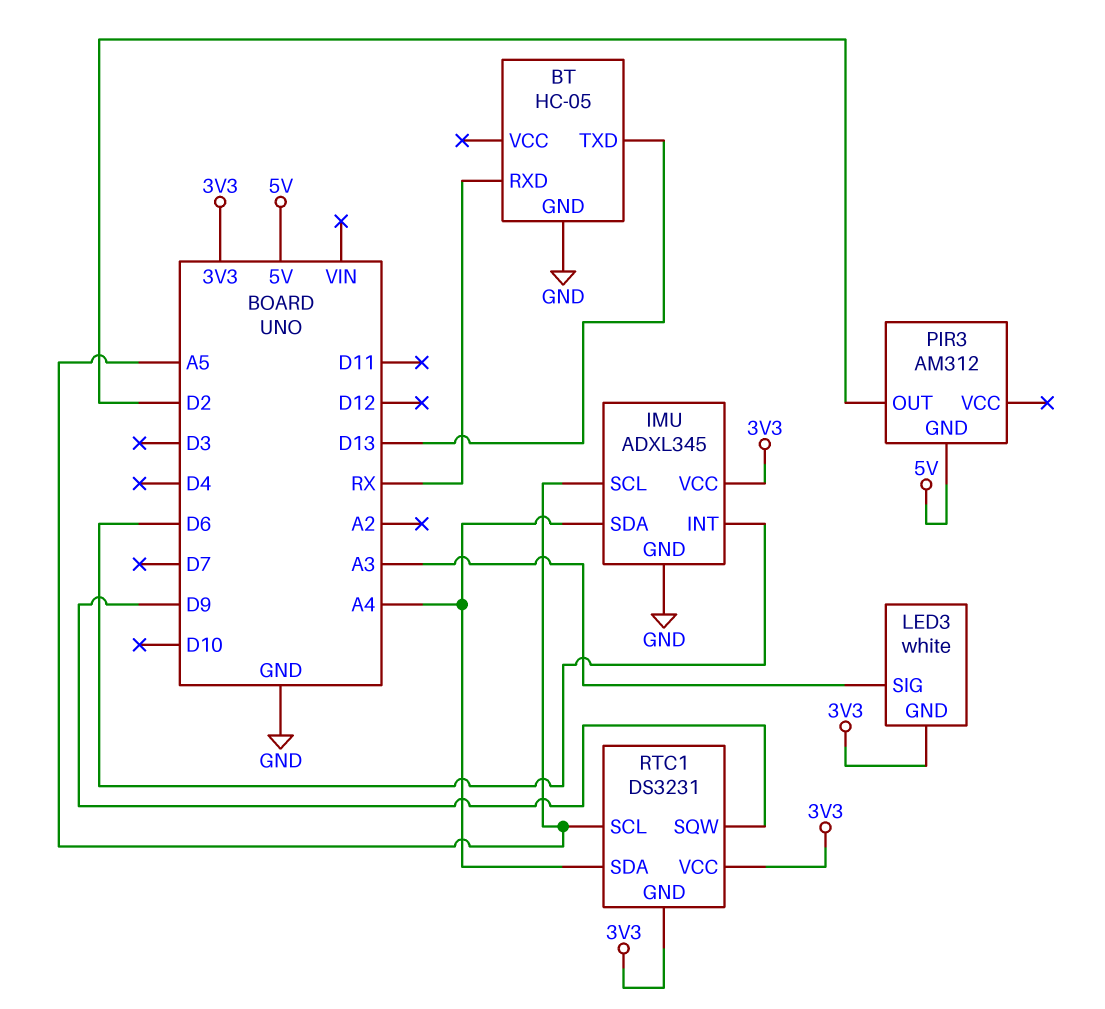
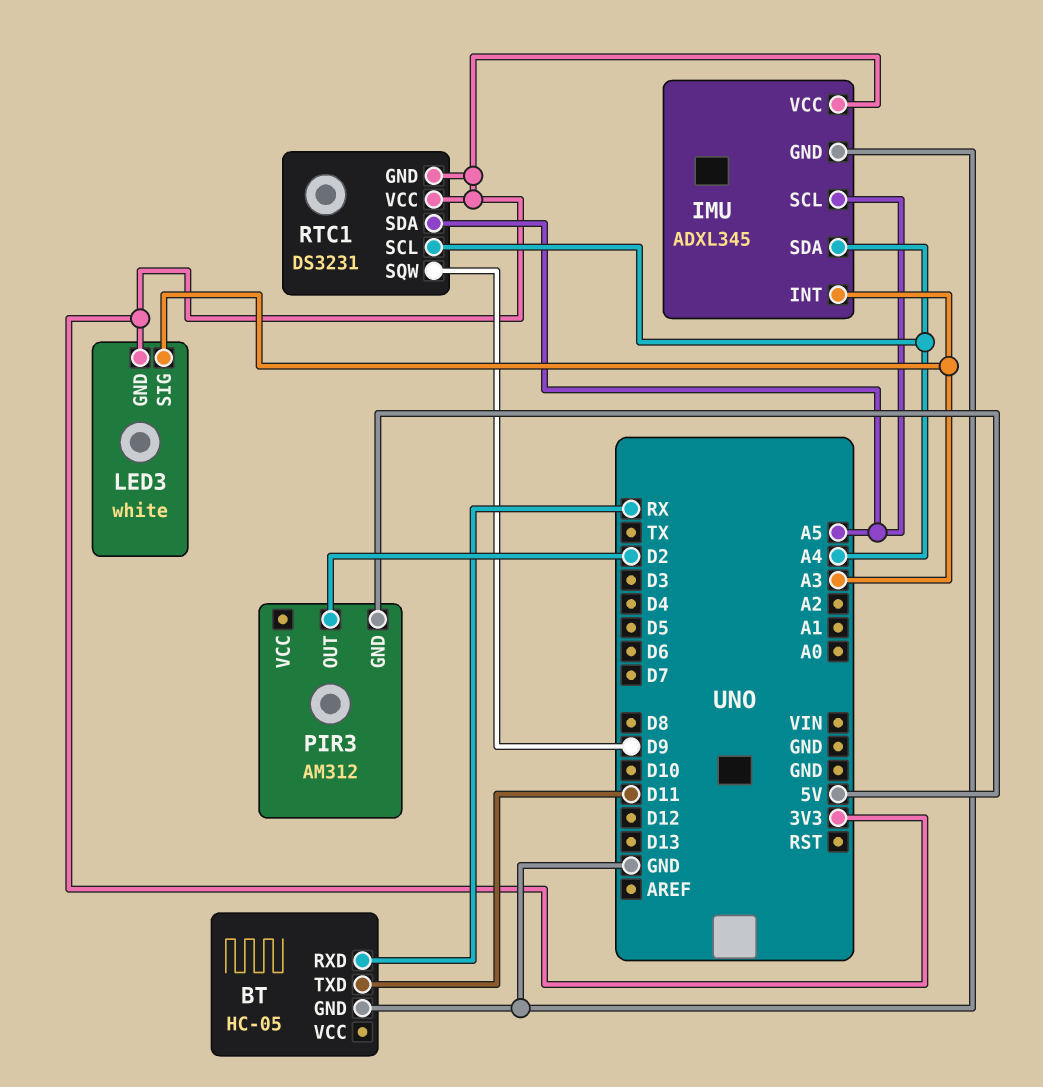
BT pin TXD: D13 -> D11
IMU pin INT: D6 -> A3
RTC1 pin SCL: A5 -> A4
RTC1 pin SDA: A4 -> A5

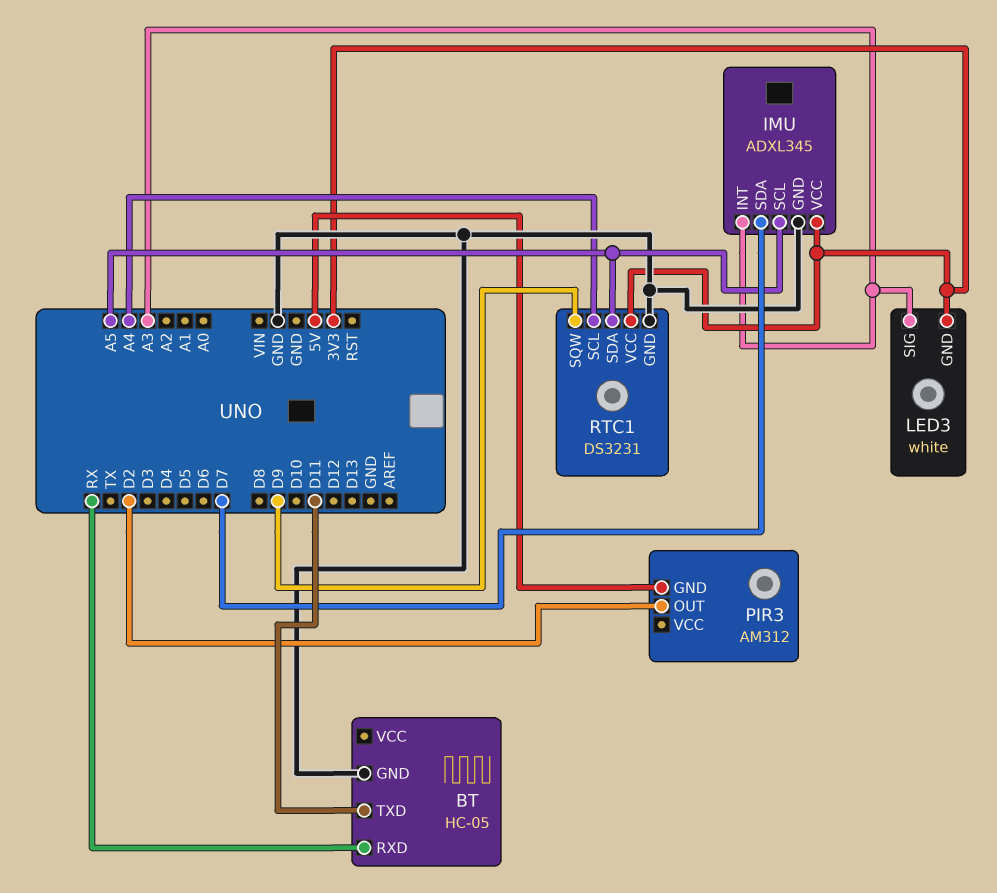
IMU pin SDA: A4 -> D7
RTC1 pin GND: 3V3 -> GND

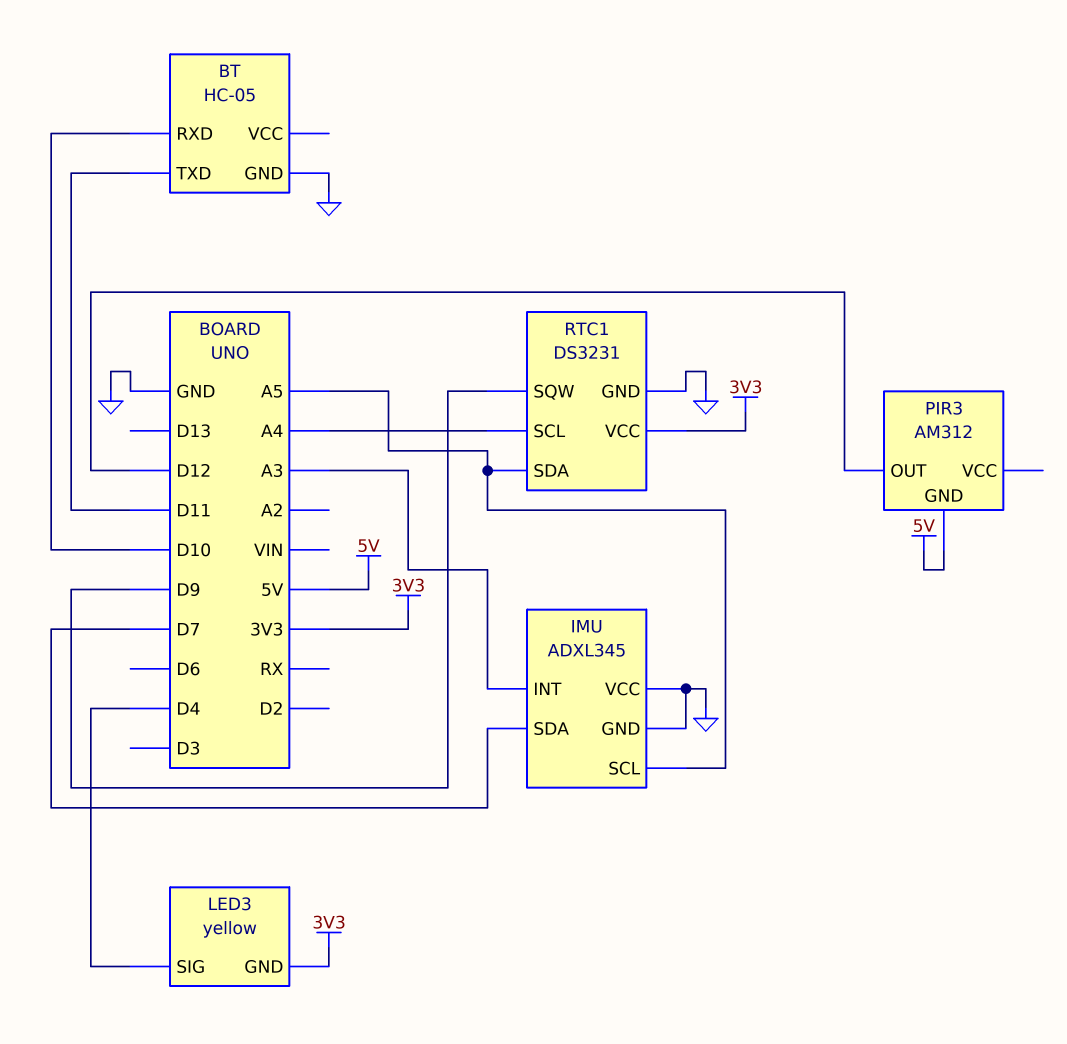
BT pin RXD: RX -> D10
IMU pin VCC: 3V3 -> GND
LED3: white -> yellow
LED3 pin SIG: A3 -> D4
PIR3 pin OUT: D2 -> D12

